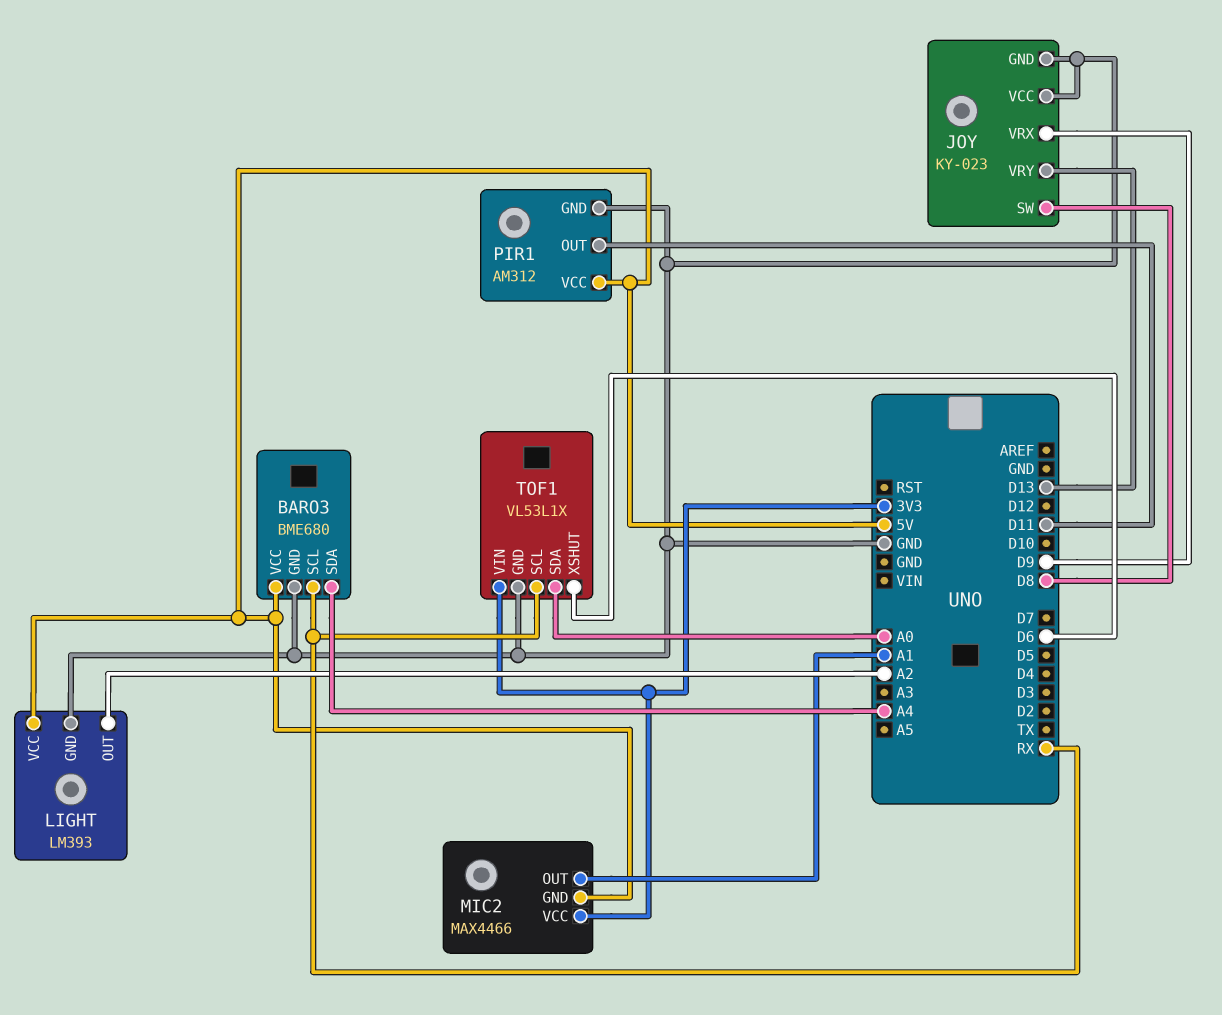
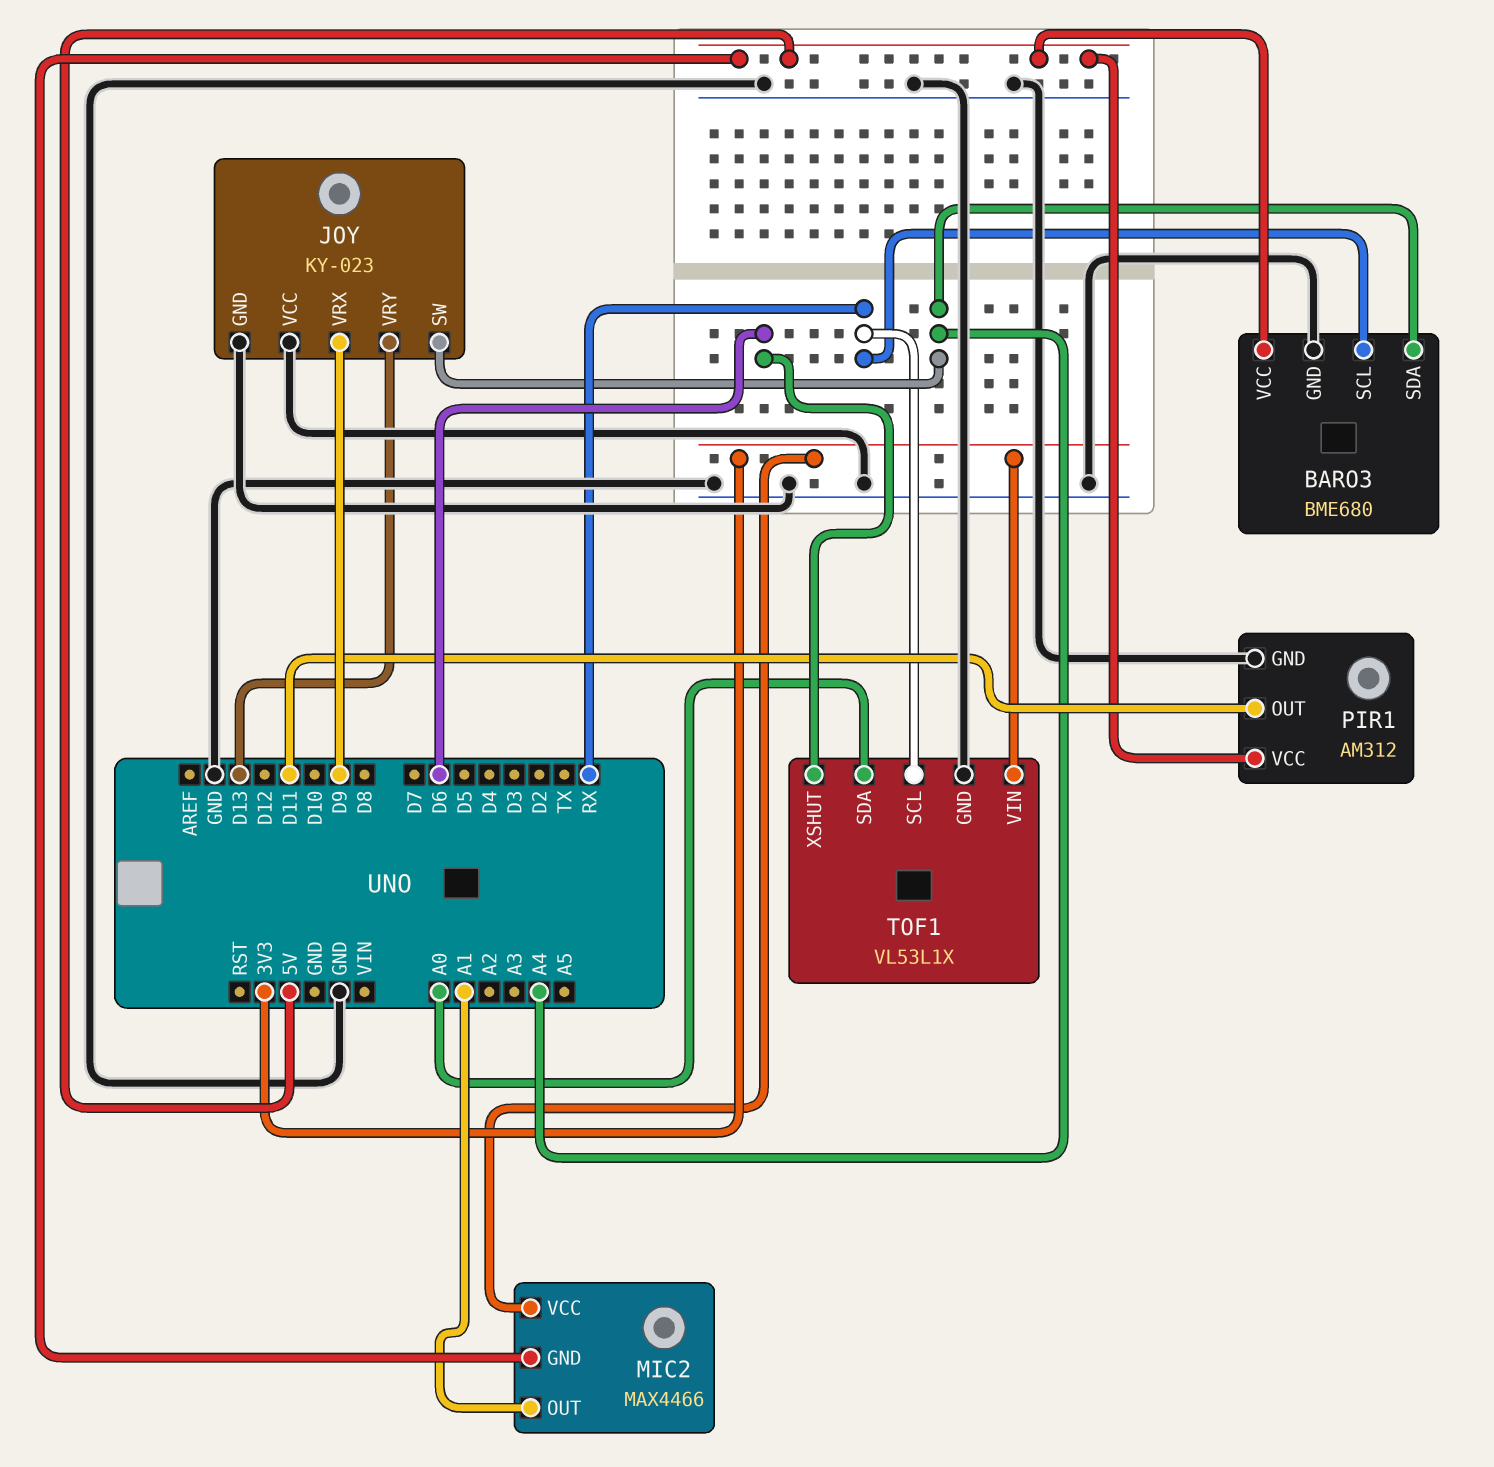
JOY pin SW: D8 -> A4
LIGHT: LM393 -> none
LIGHT pin GND: GND -> none
LIGHT pin OUT: A2 -> none
LIGHT pin VCC: 5V -> none

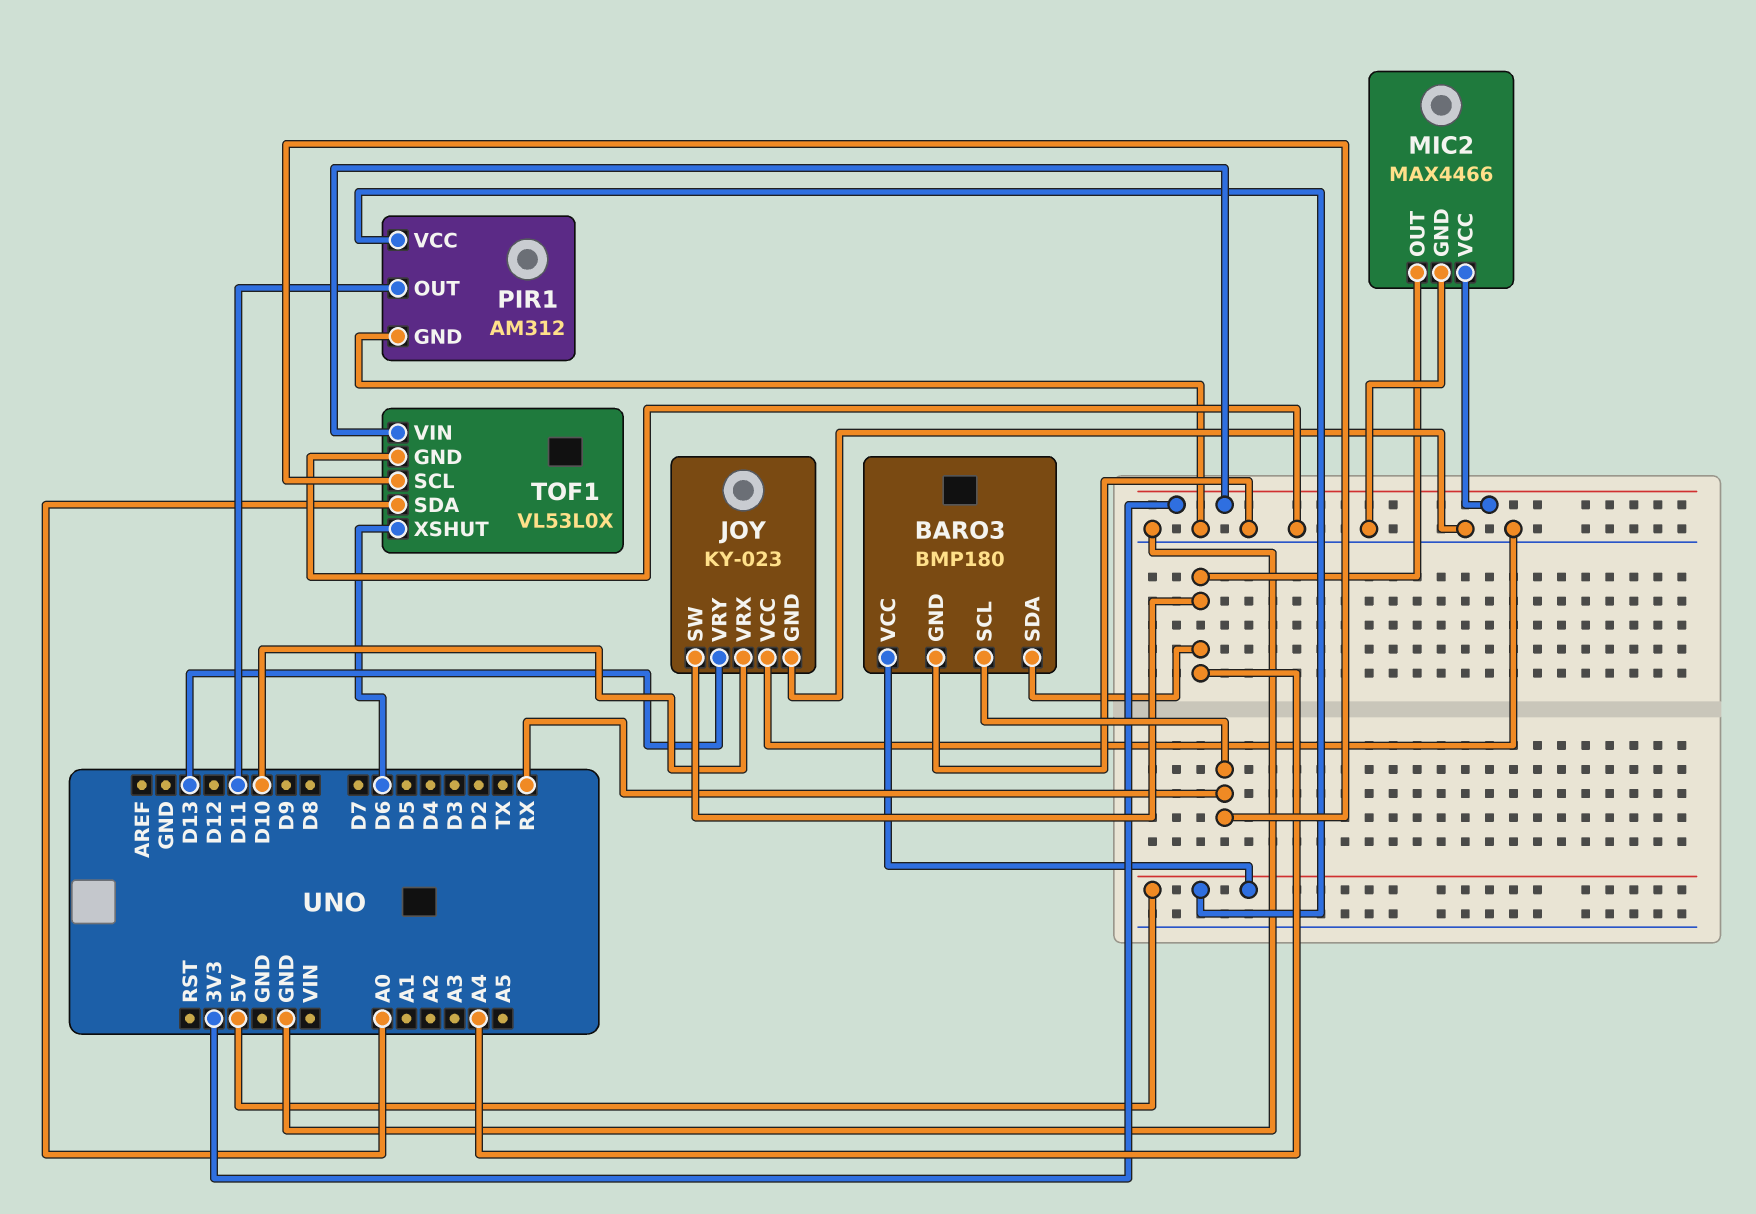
BARO3: BME680 -> BMP180
JOY pin VRX: D9 -> D10
MIC2 pin GND: 5V -> GND
MIC2 pin OUT: A1 -> A4
TOF1: VL53L1X -> VL53L0X

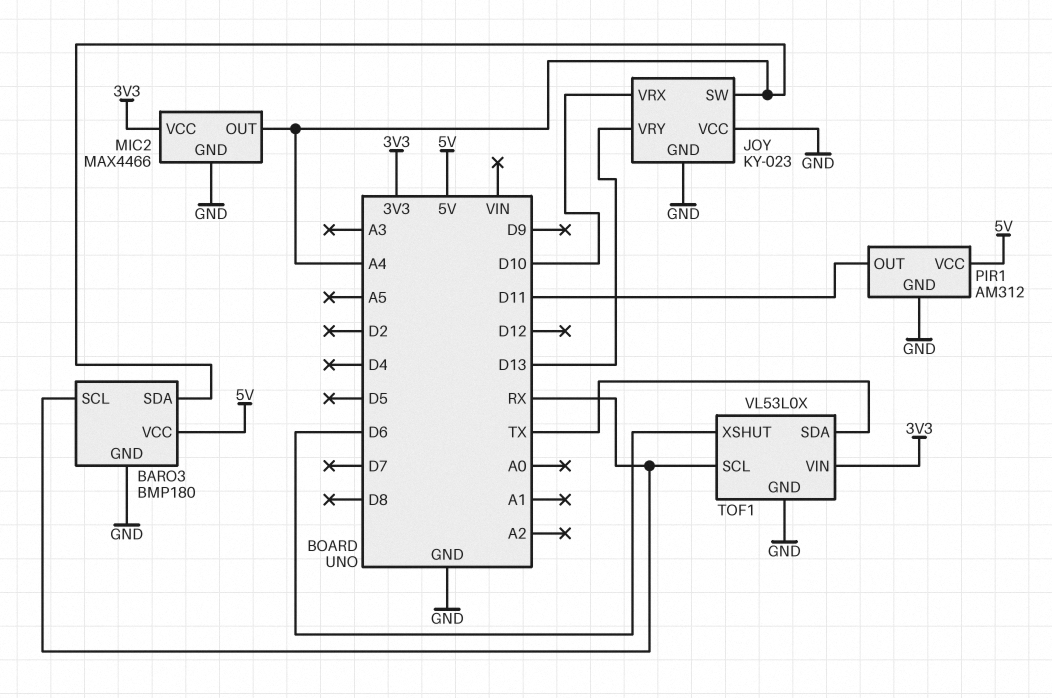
TOF1 pin SDA: A0 -> TX

